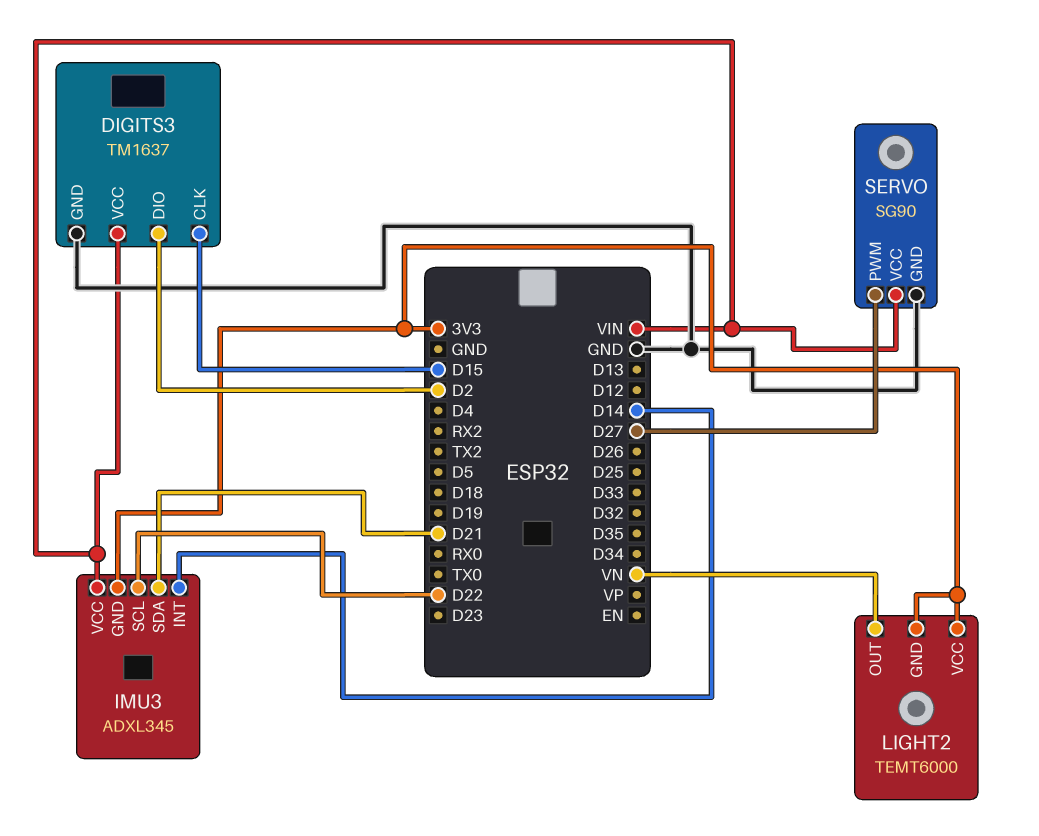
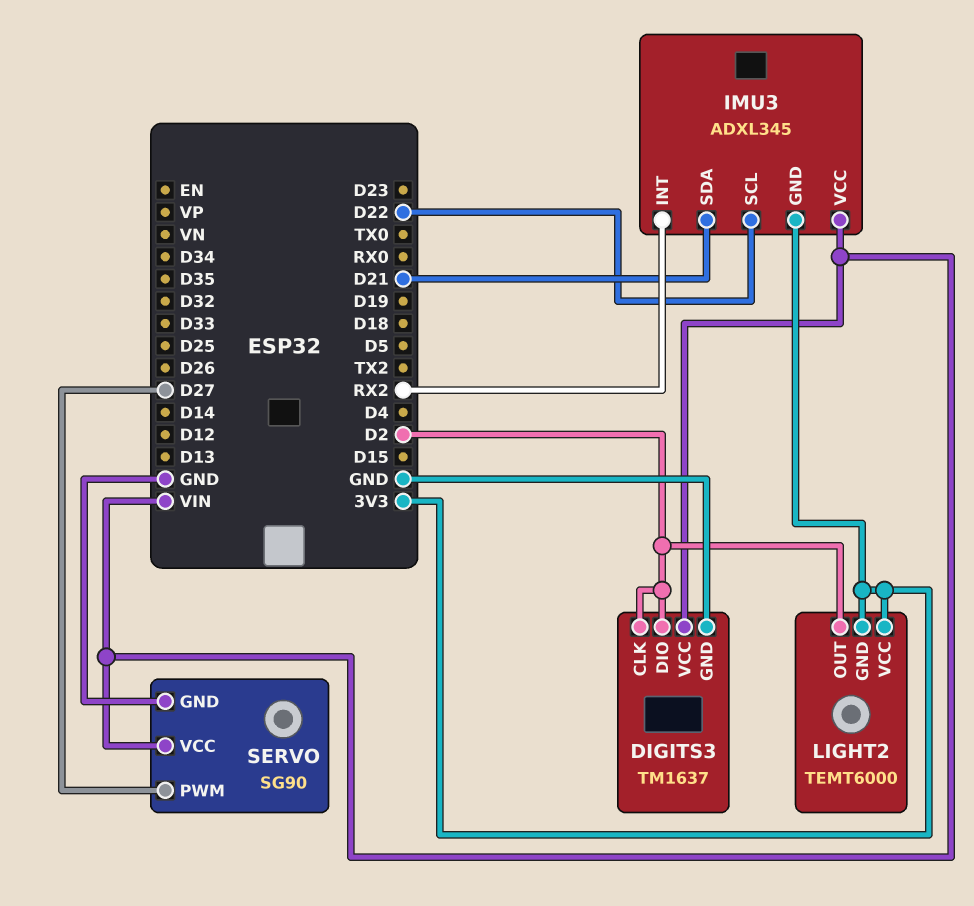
DIGITS3 pin CLK: D15 -> D2
IMU3 pin INT: D14 -> RX2
LIGHT2 pin OUT: VN -> D2

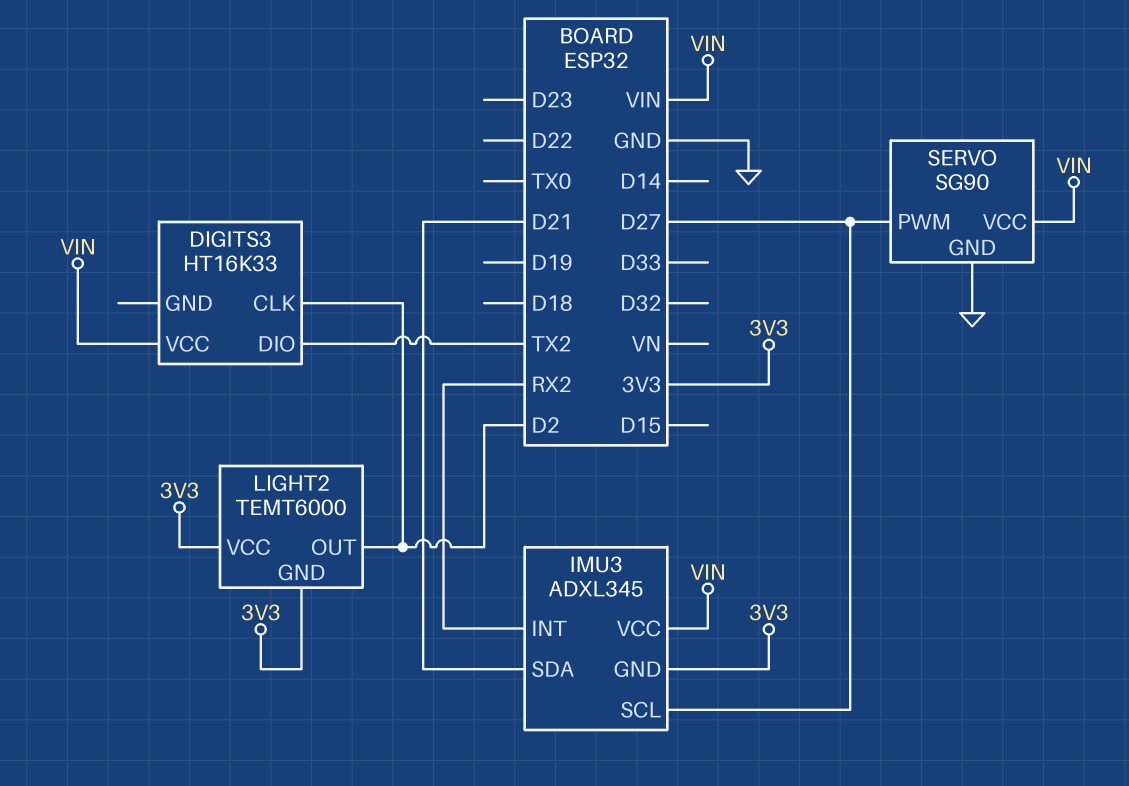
DIGITS3: TM1637 -> HT16K33
DIGITS3 pin DIO: D2 -> TX2
DIGITS3 pin GND: GND -> none
IMU3 pin SCL: D22 -> D27

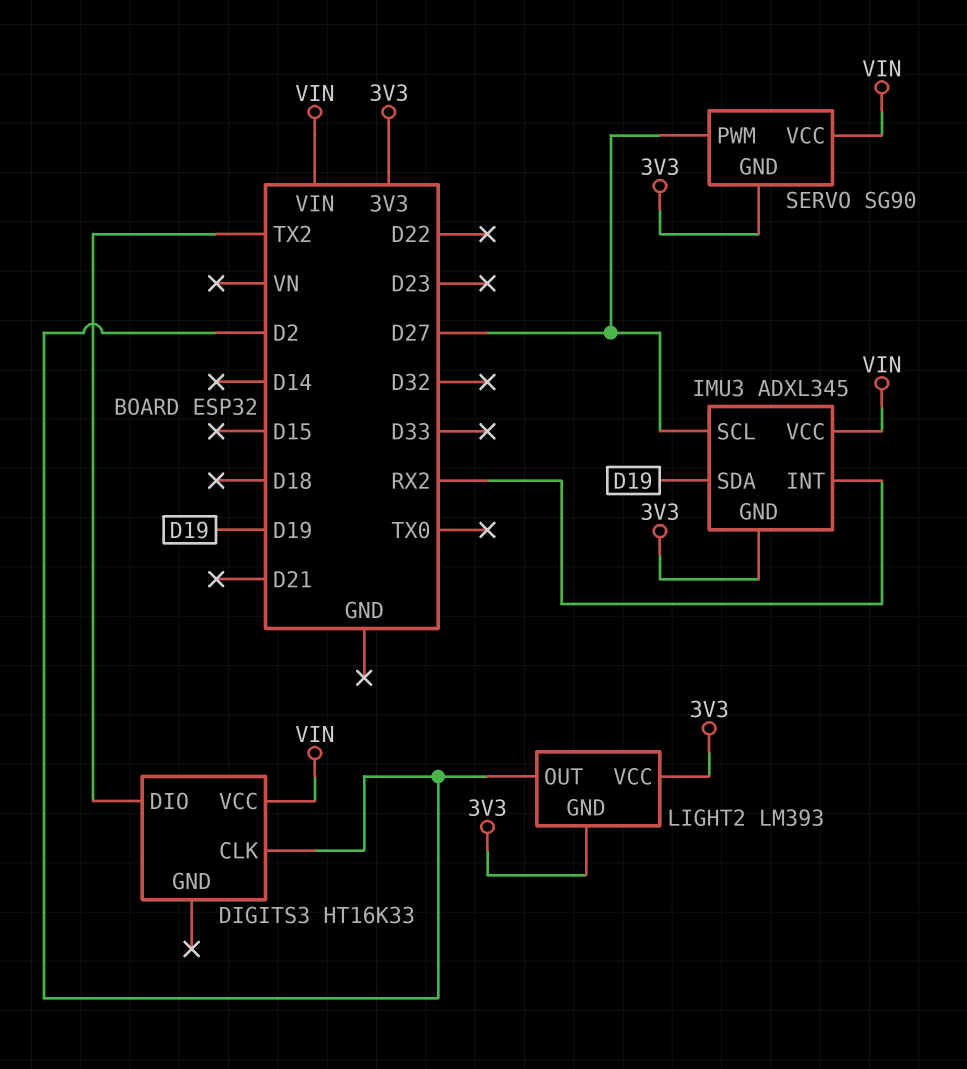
IMU3 pin SDA: D21 -> D19
LIGHT2: TEMT6000 -> LM393
SERVO pin GND: GND -> 3V3

